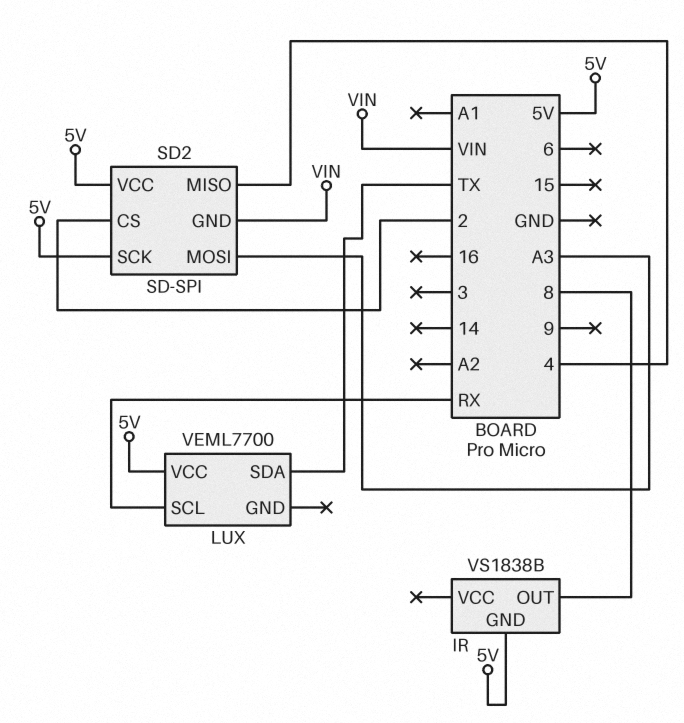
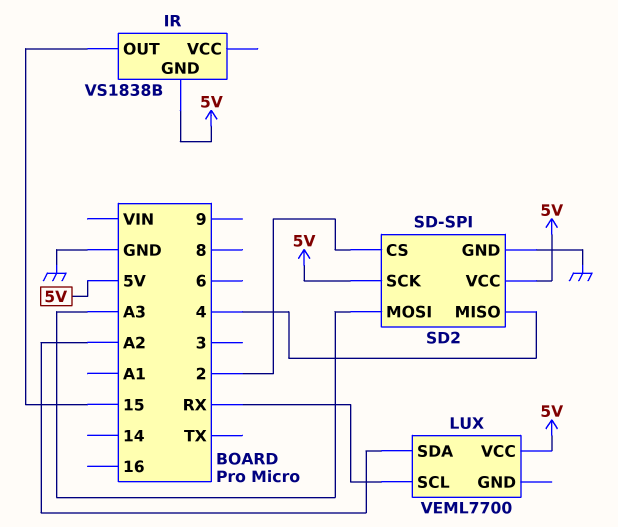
IR pin OUT: 8 -> 15
LUX pin SDA: TX -> A2
SD2 pin GND: VIN -> GND

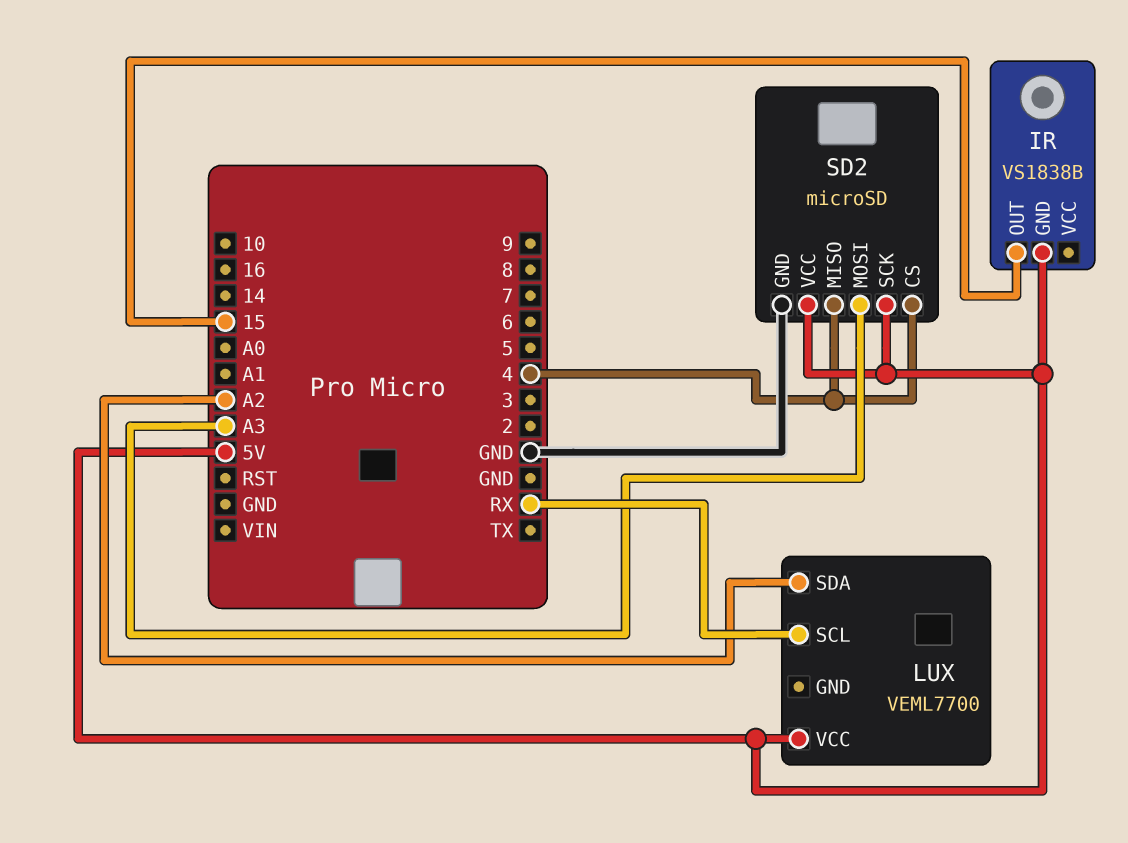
SD2: SD-SPI -> microSD
SD2 pin CS: 2 -> 4

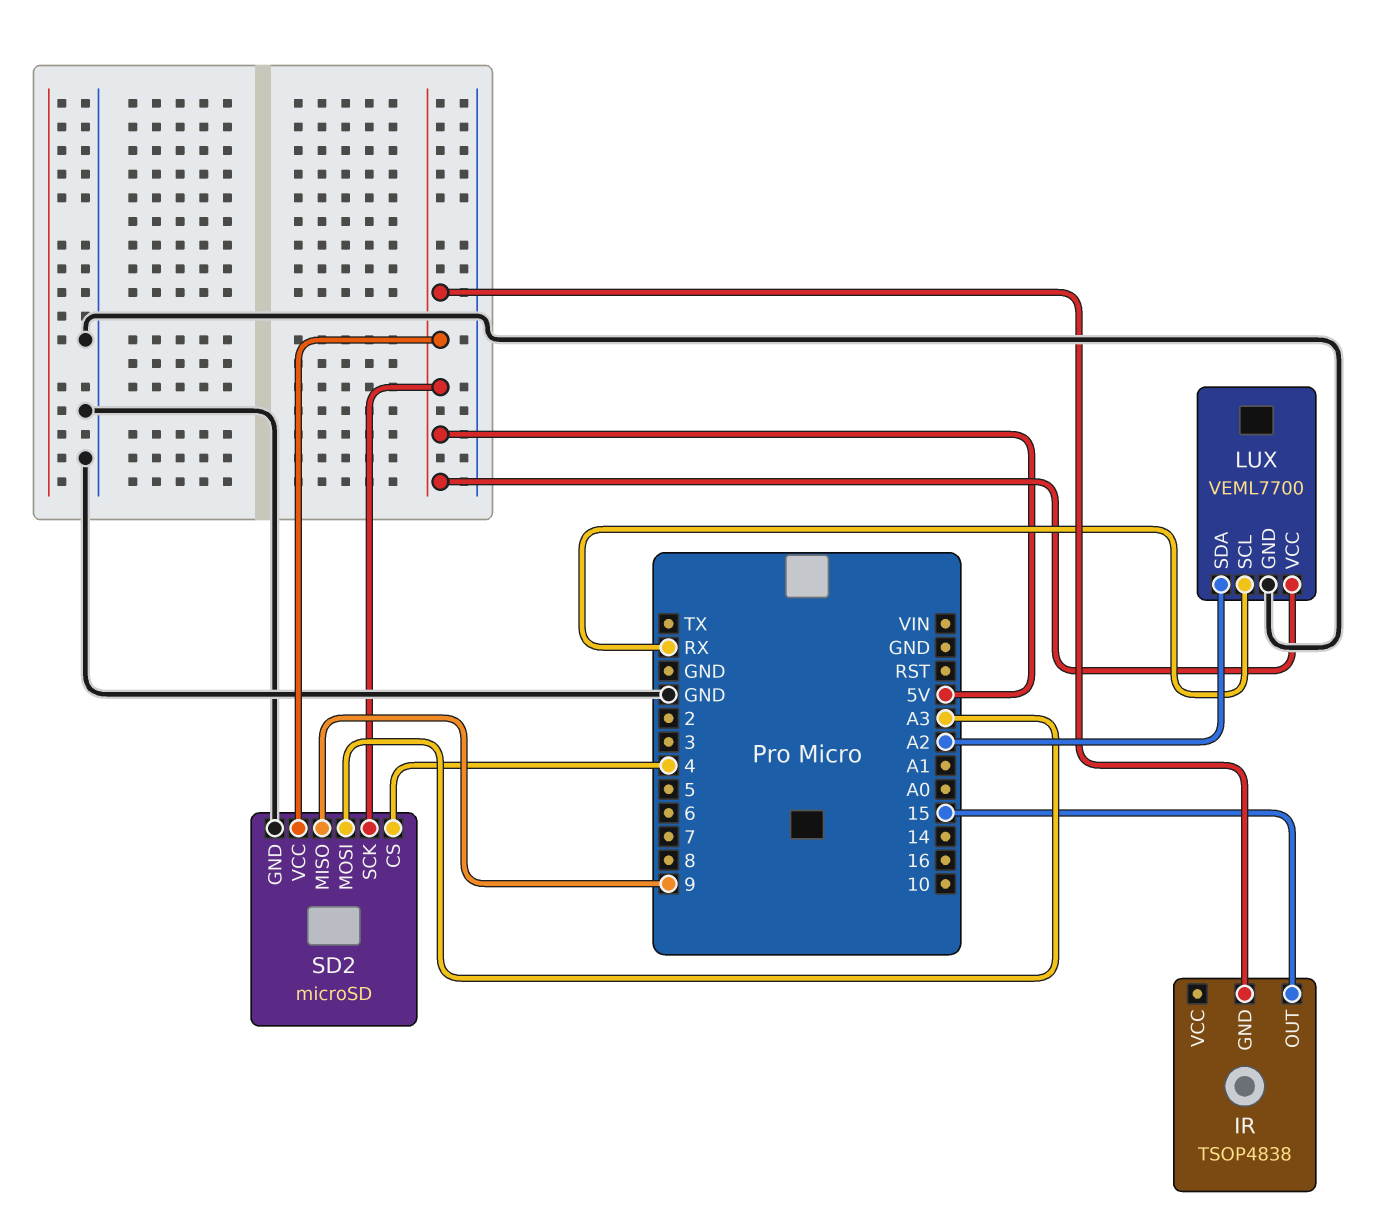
IR: VS1838B -> TSOP4838
LUX pin GND: none -> GND
SD2 pin MISO: 4 -> 9

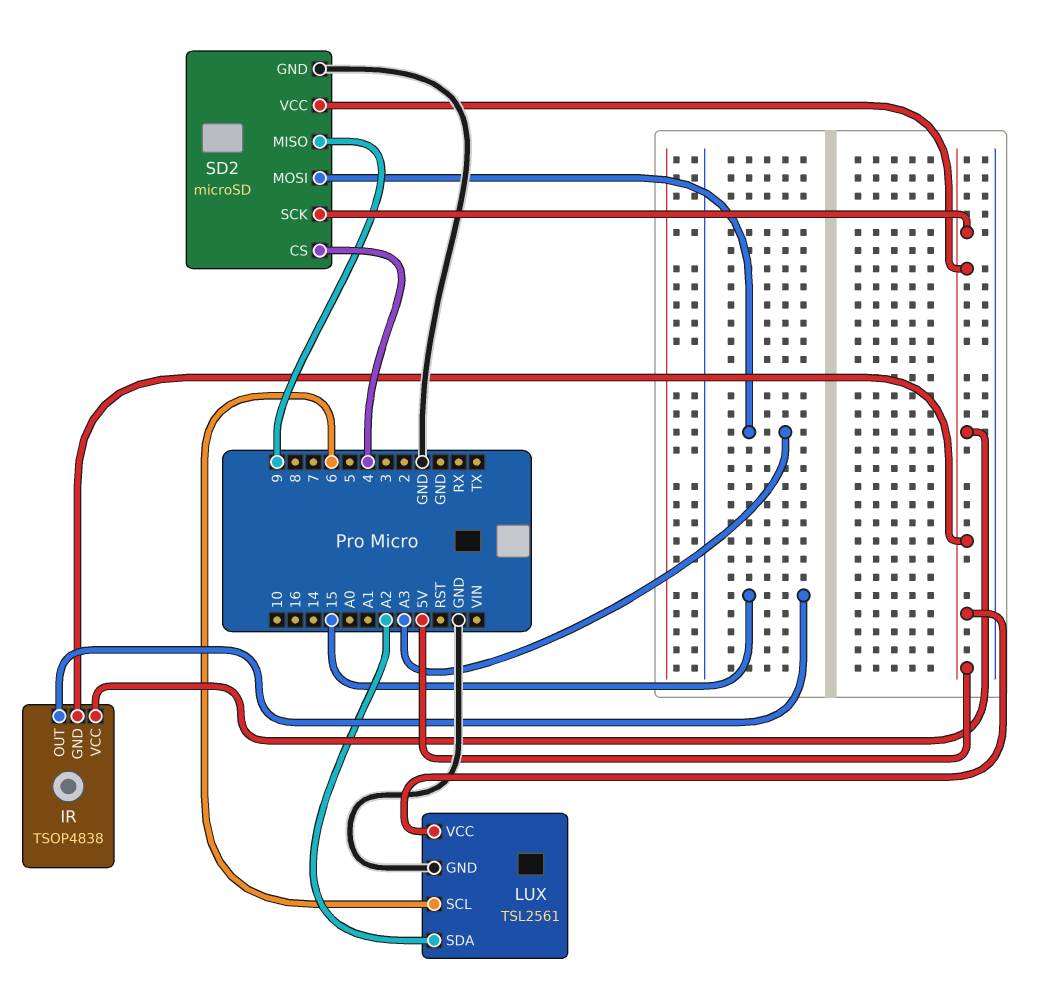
IR pin VCC: none -> 5V
LUX: VEML7700 -> TSL2561
LUX pin SCL: RX -> 6

